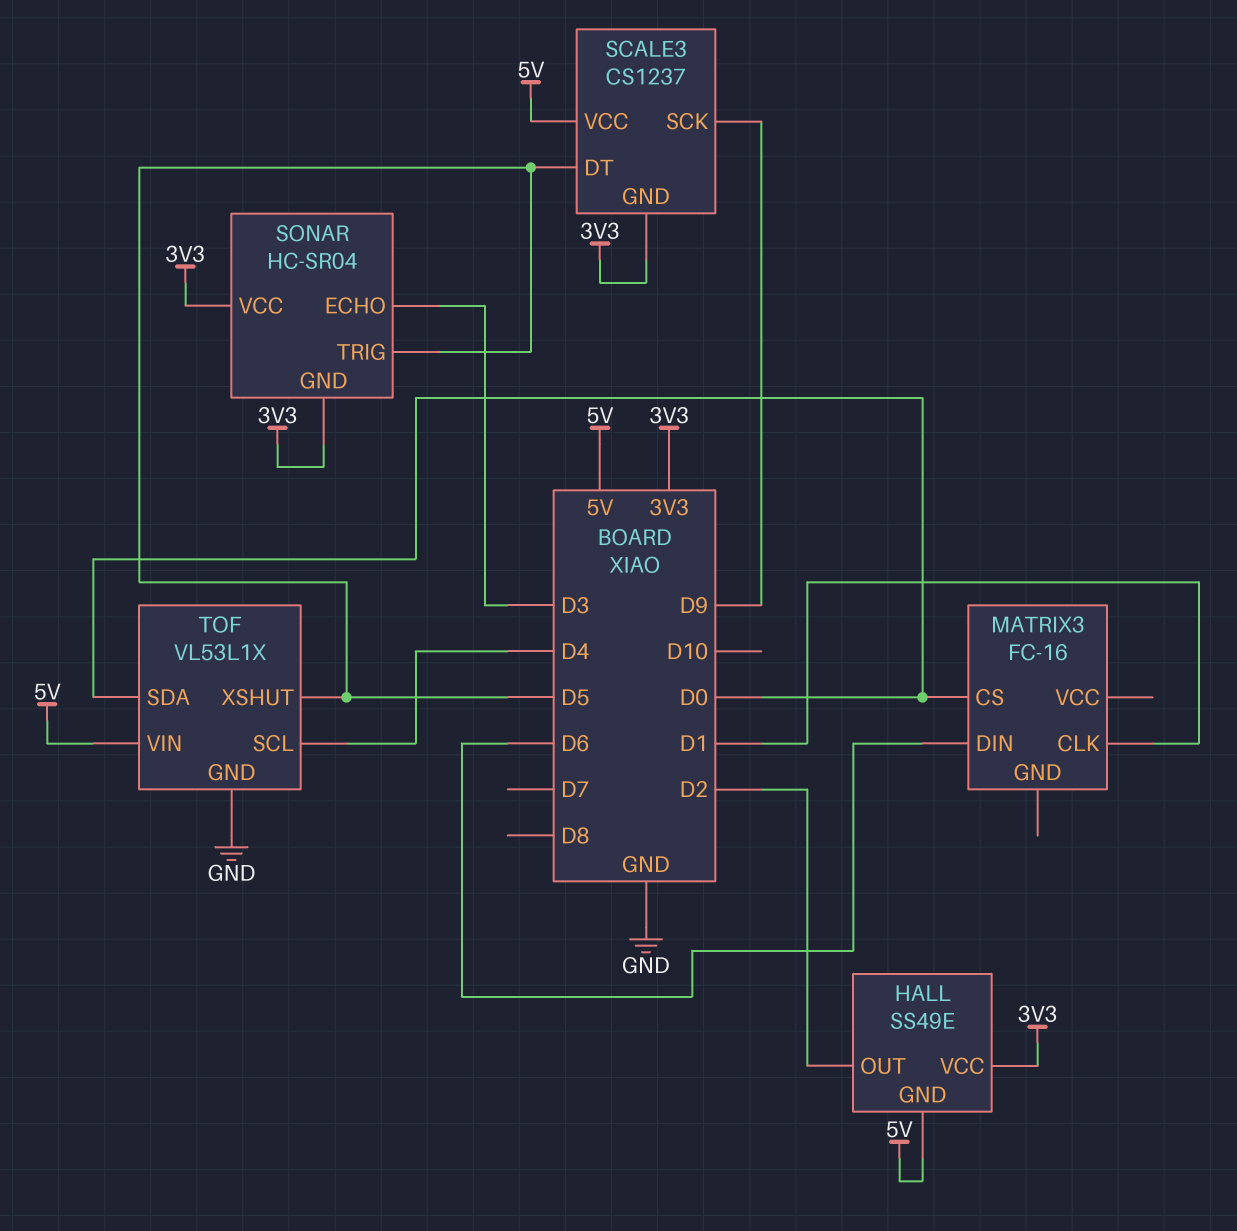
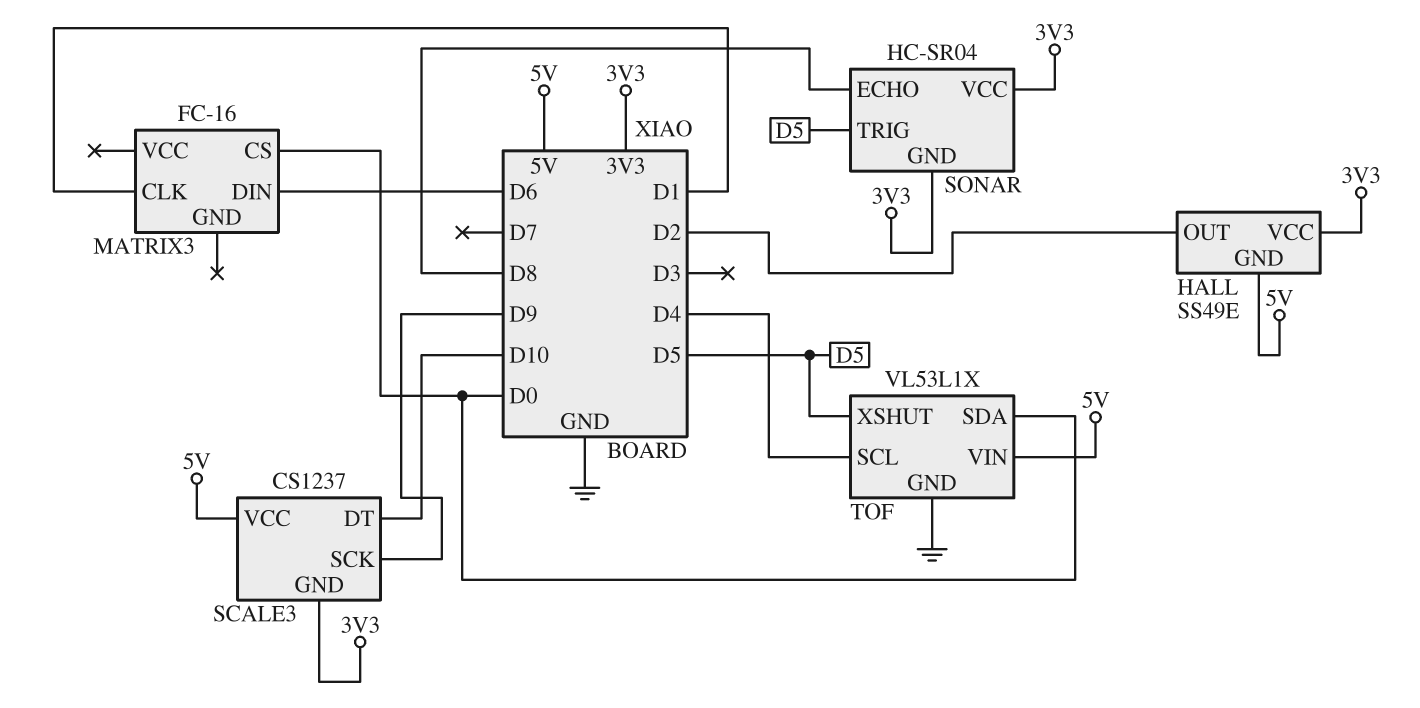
SCALE3 pin DT: D5 -> D10
SONAR pin ECHO: D3 -> D8

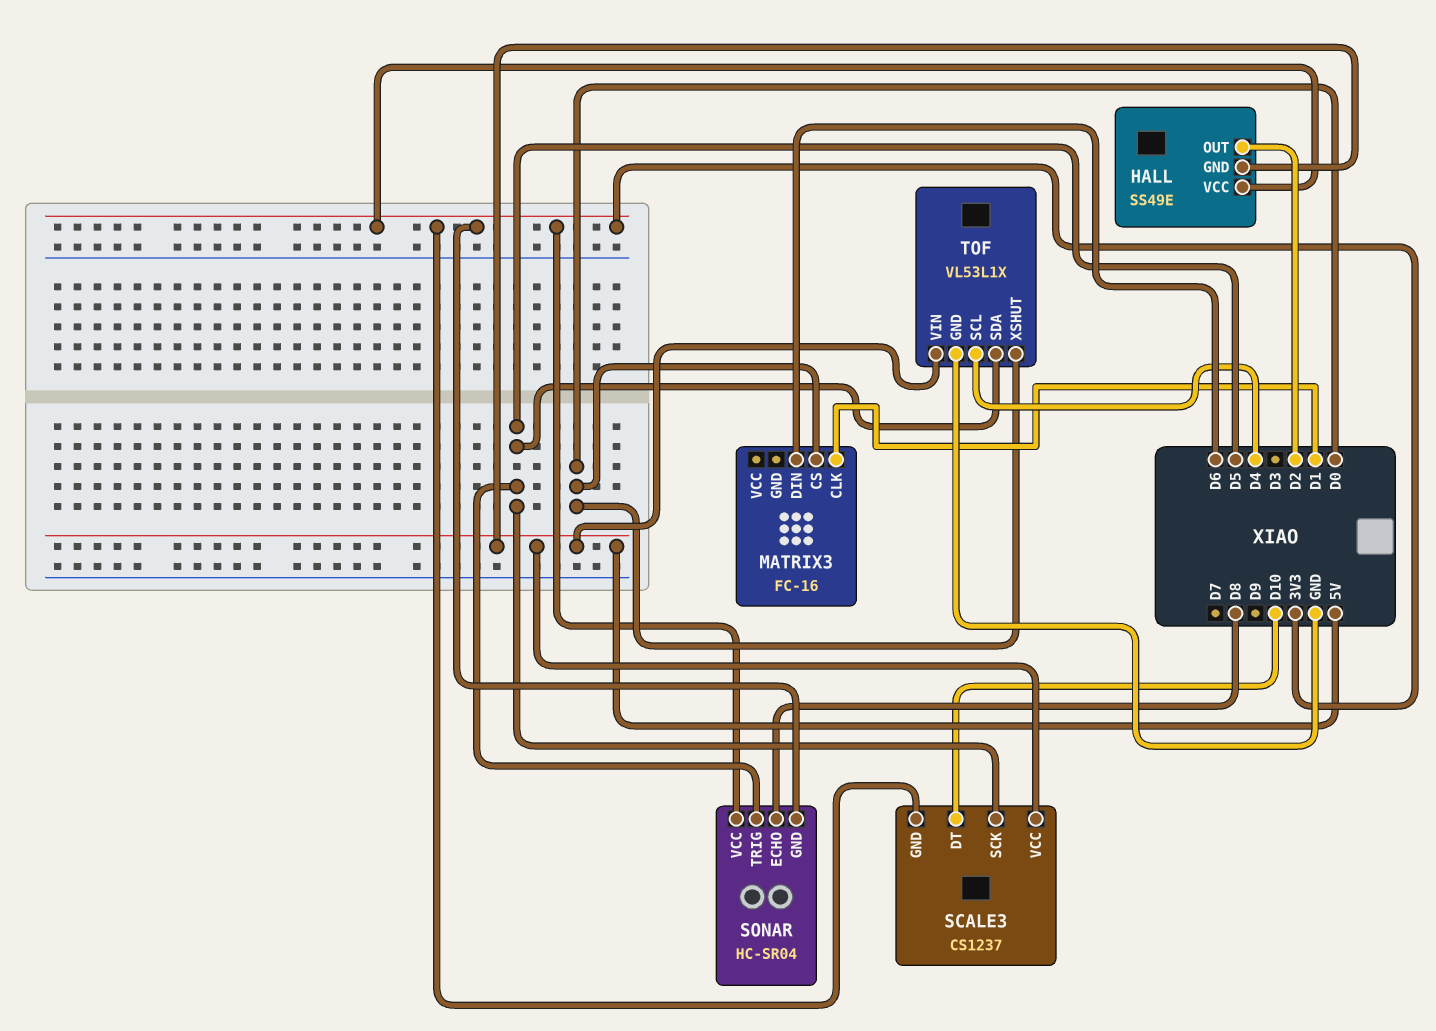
SCALE3 pin SCK: D9 -> D5
TOF pin SDA: D0 -> D5
TOF pin XSHUT: D5 -> D0

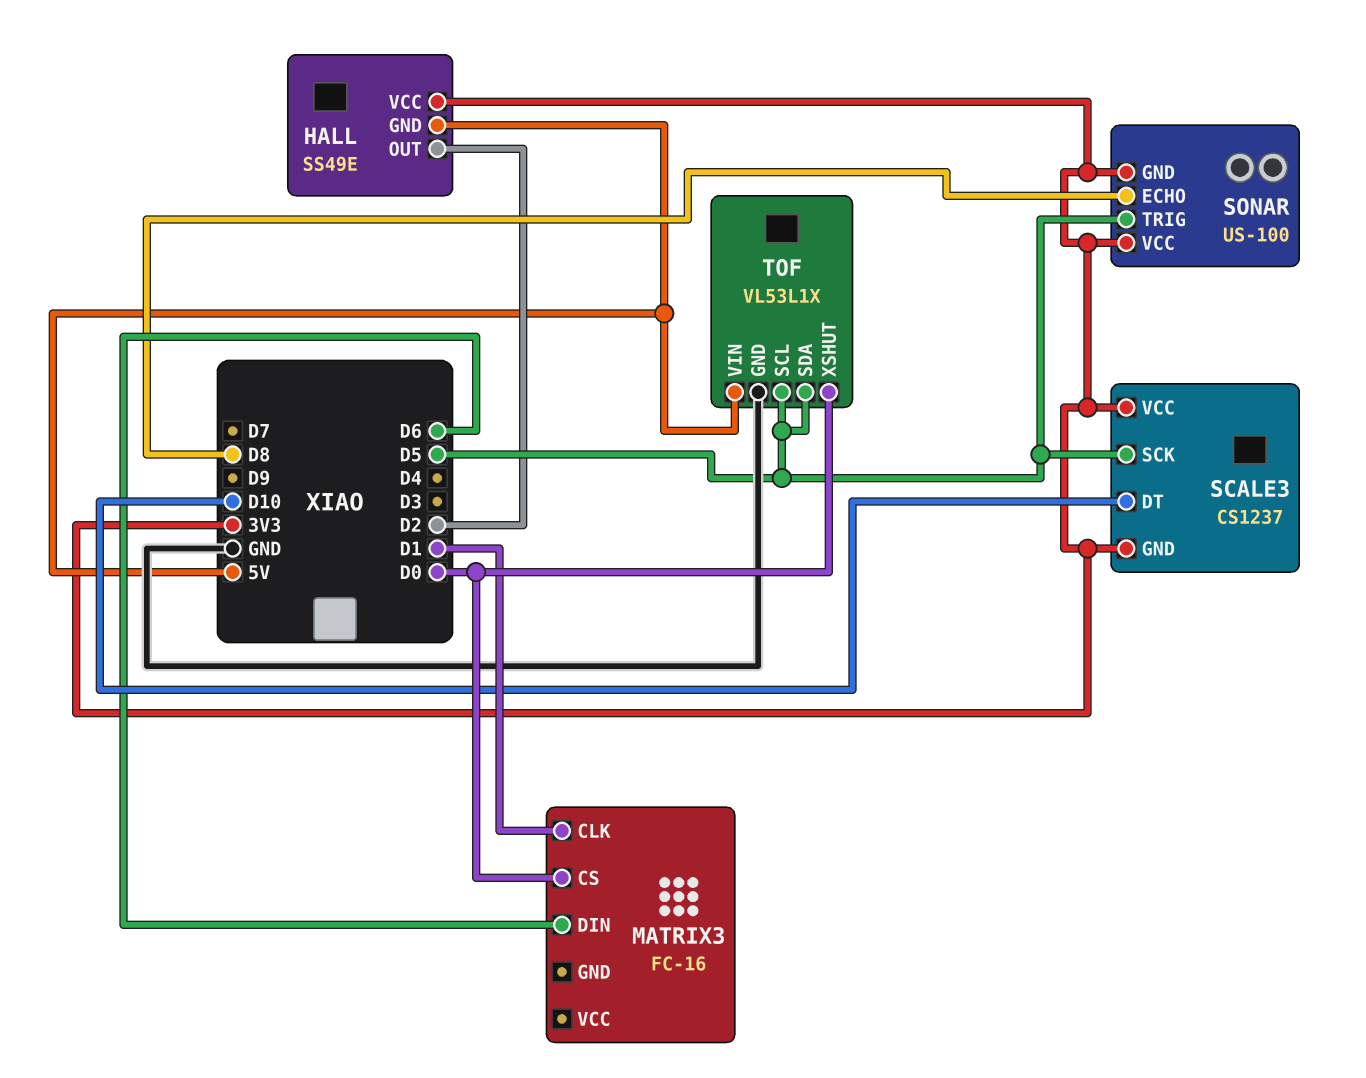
SCALE3 pin VCC: 5V -> 3V3
SONAR: HC-SR04 -> US-100
TOF pin SCL: D4 -> D5

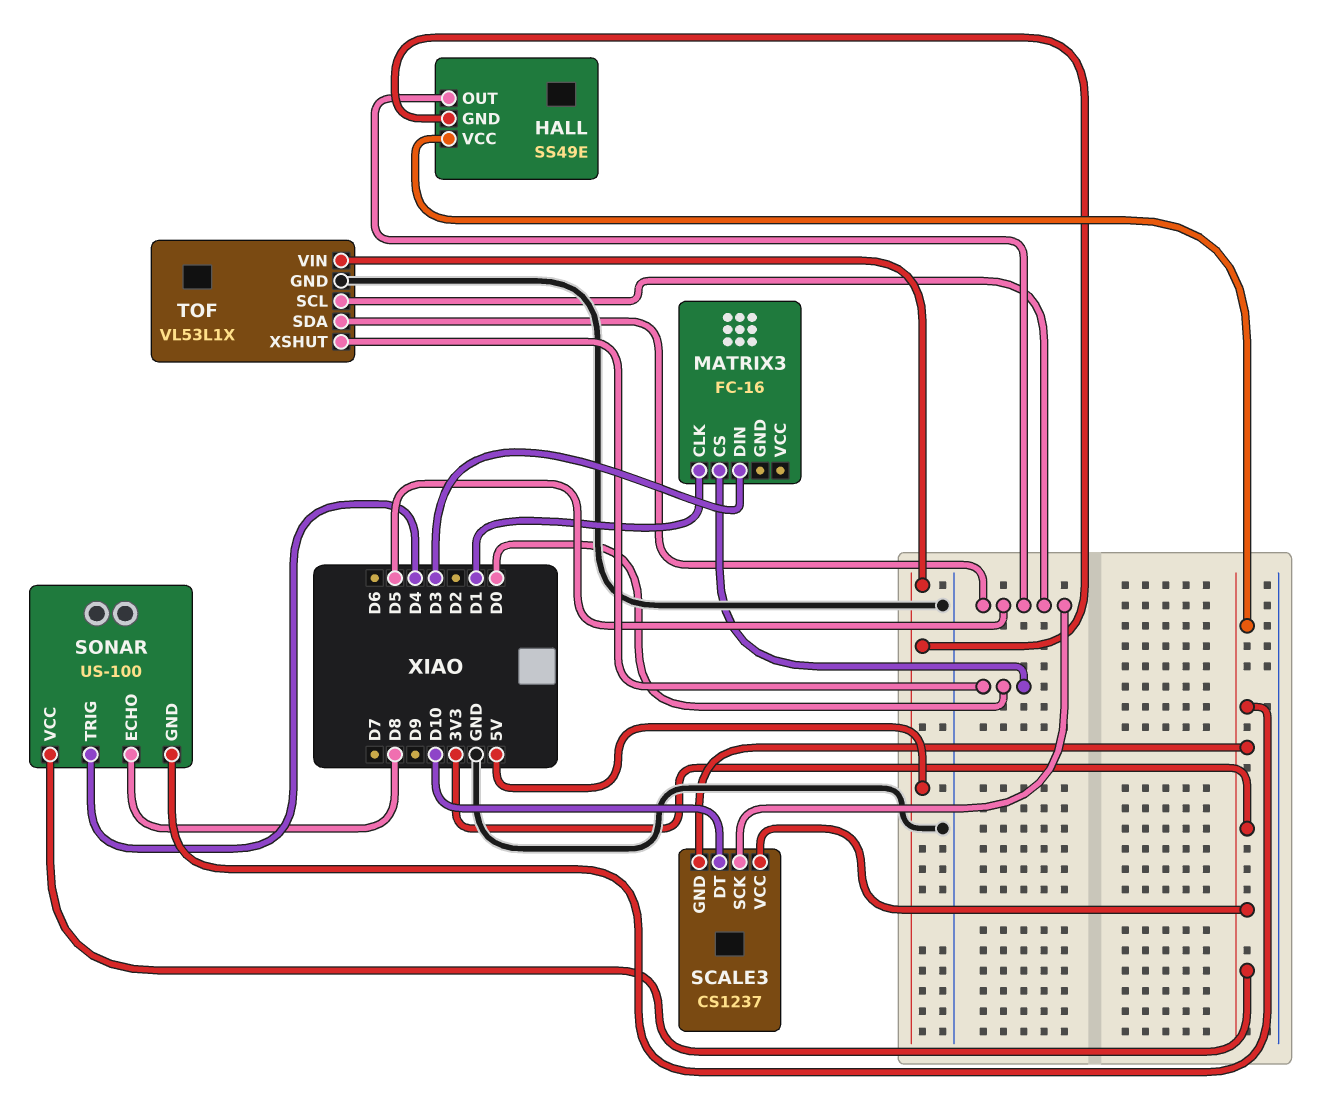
HALL pin OUT: D2 -> D5
MATRIX3 pin DIN: D6 -> D3
SONAR pin TRIG: D5 -> D4

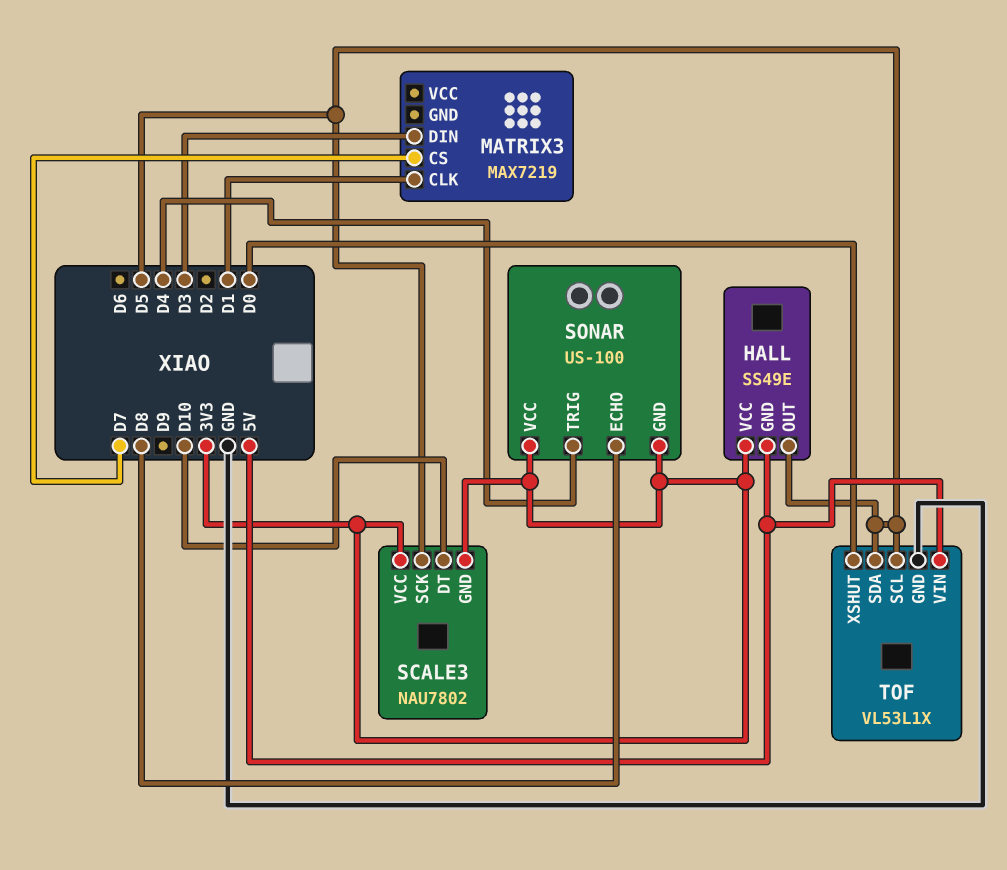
MATRIX3: FC-16 -> MAX7219
MATRIX3 pin CS: D0 -> D7
SCALE3: CS1237 -> NAU7802

